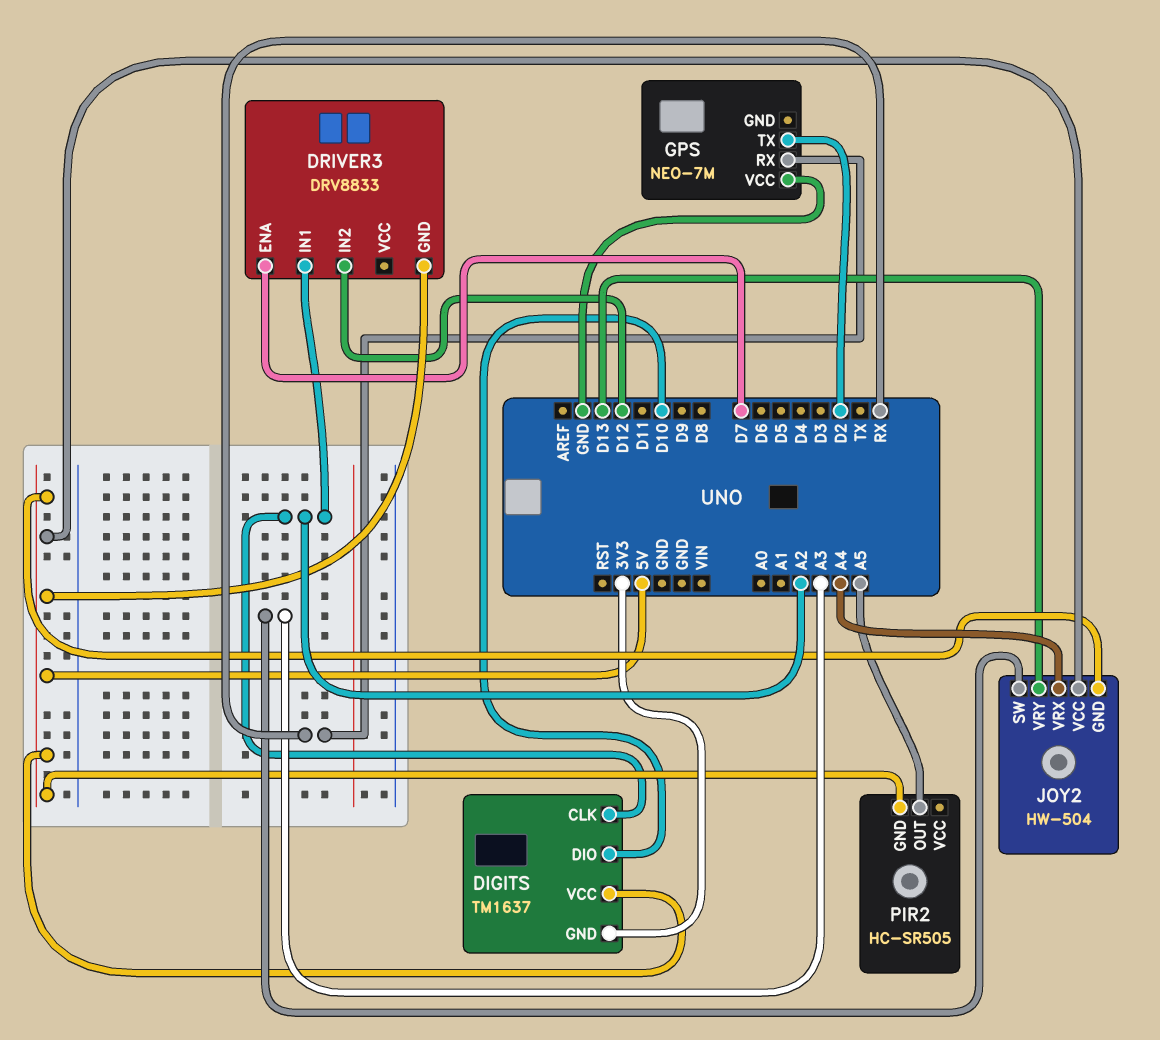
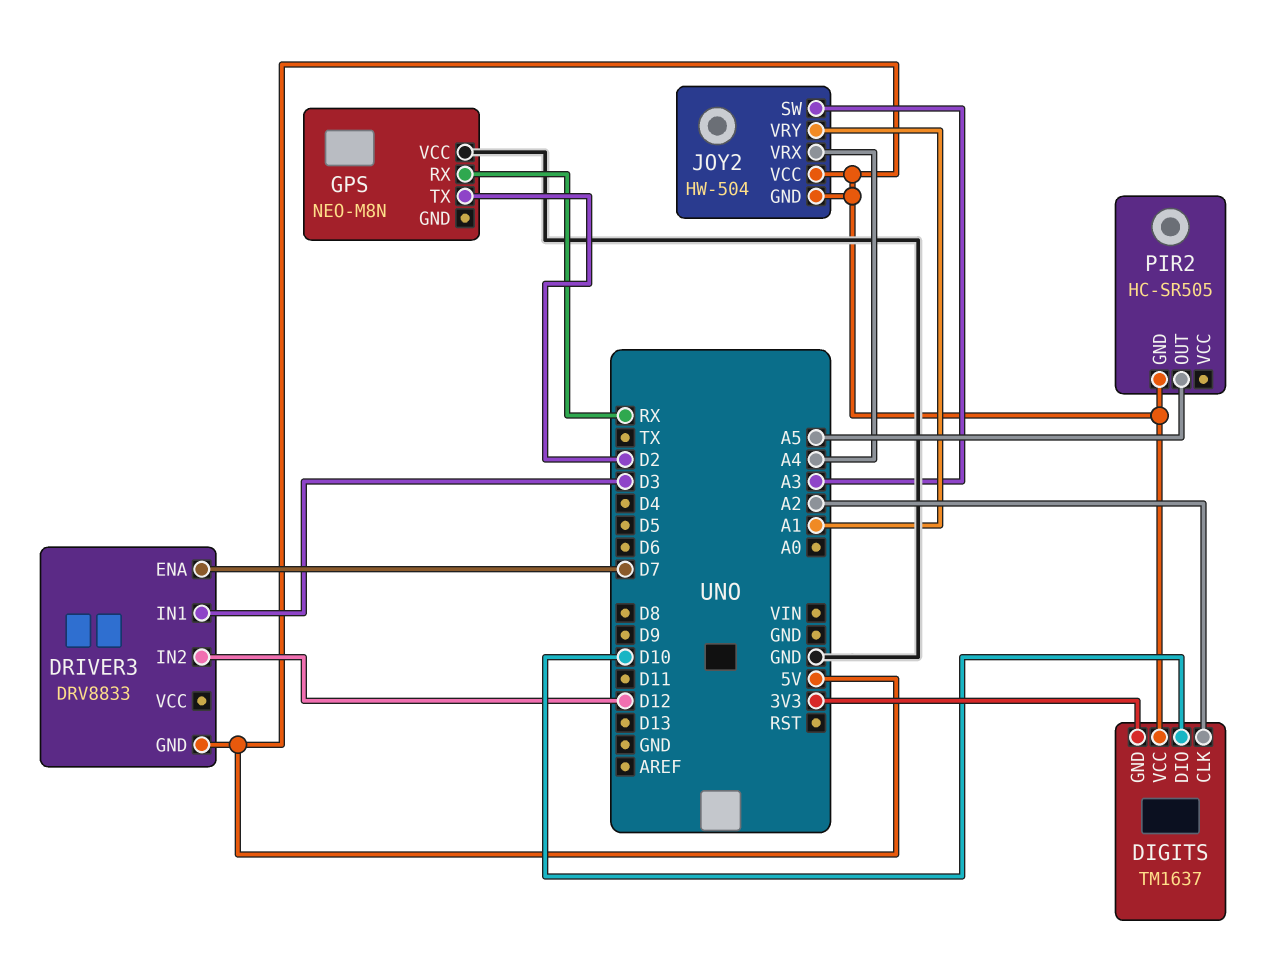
DRIVER3 pin IN1: A2 -> D3
GPS: NEO-7M -> NEO-M8N
JOY2 pin VRY: D13 -> A1

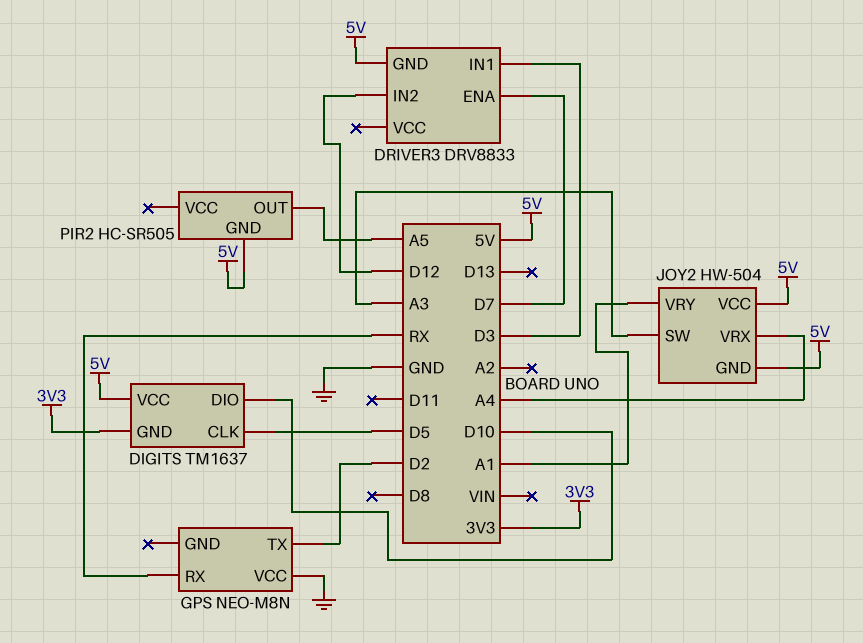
DIGITS pin CLK: A2 -> D5

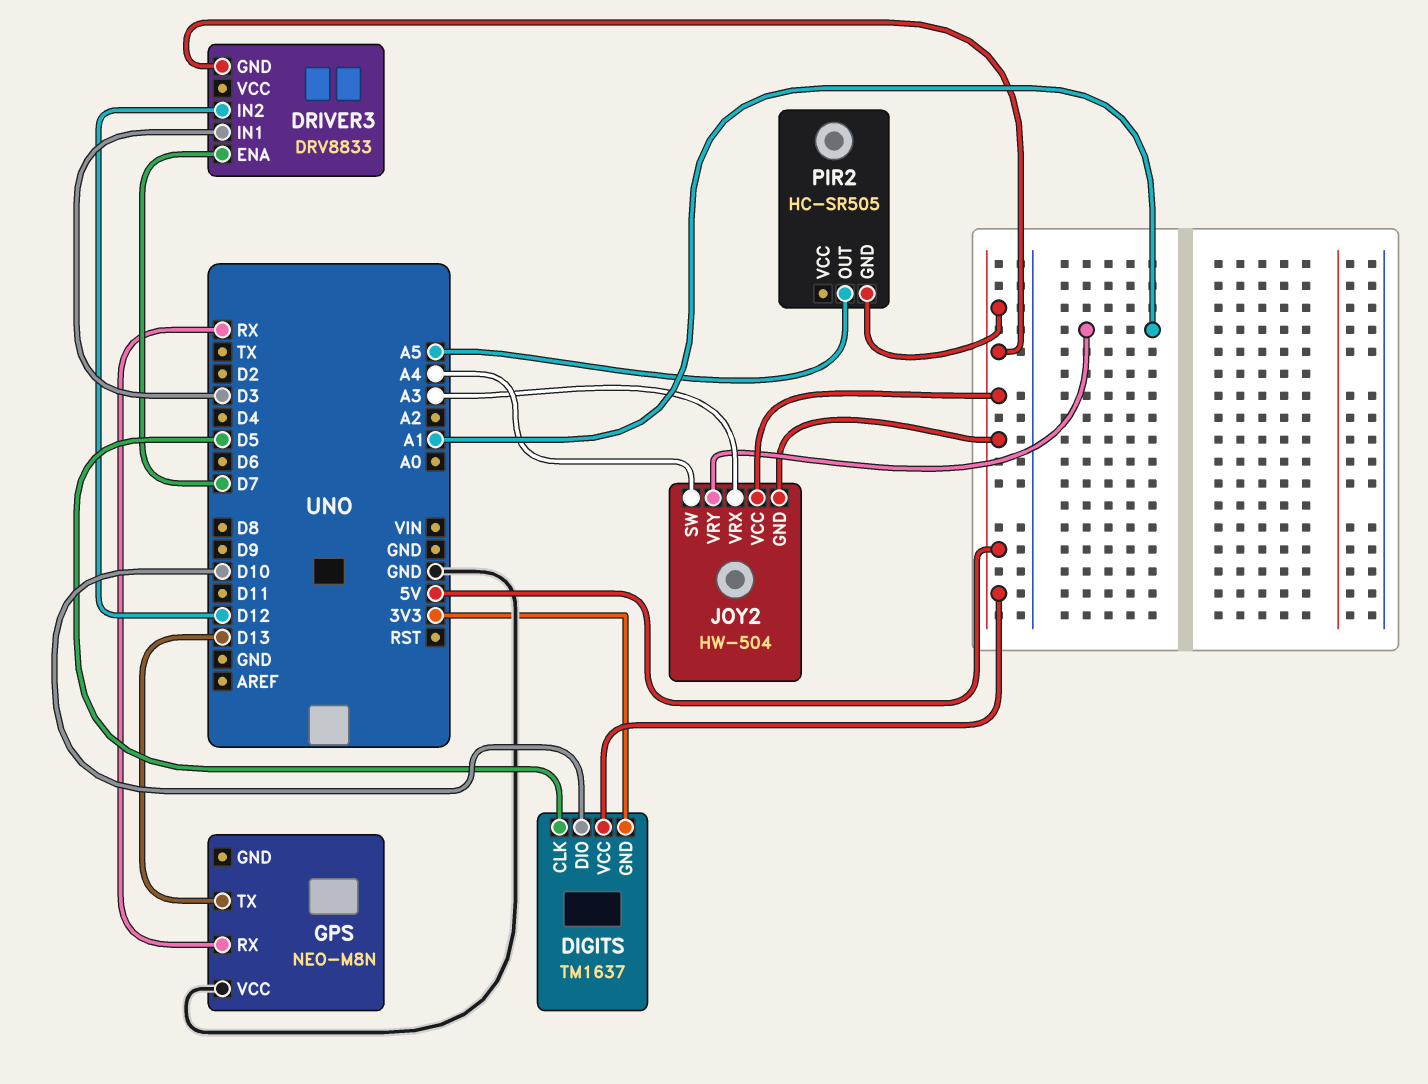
GPS pin TX: D2 -> D13
JOY2 pin SW: A3 -> A4
JOY2 pin VRX: A4 -> A3

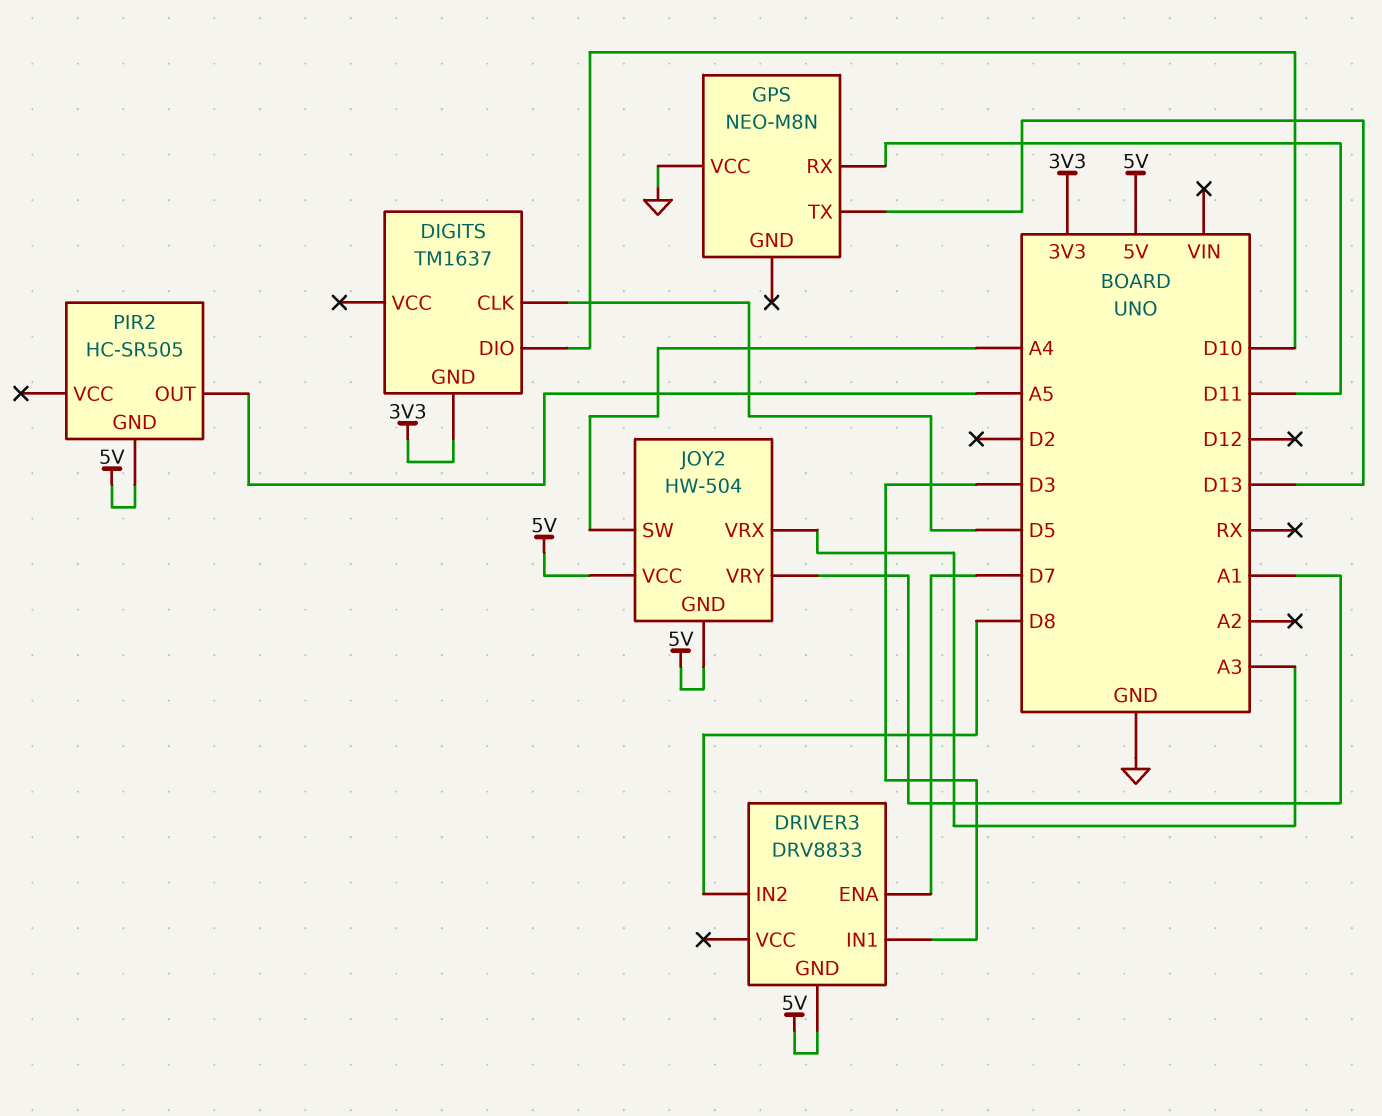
DIGITS pin VCC: 5V -> none
DRIVER3 pin IN2: D12 -> D8
GPS pin RX: RX -> D11

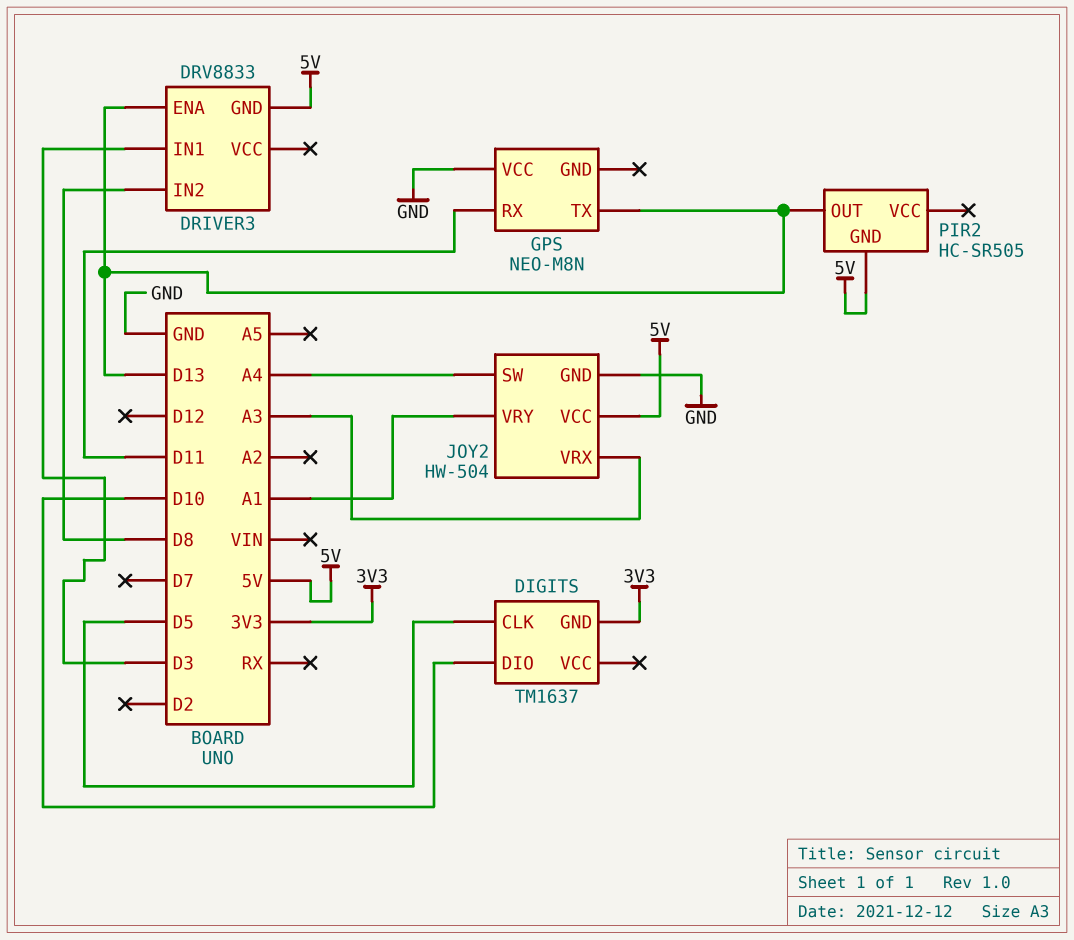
DRIVER3 pin ENA: D7 -> D13
JOY2 pin GND: 5V -> GND
PIR2 pin OUT: A5 -> D13

